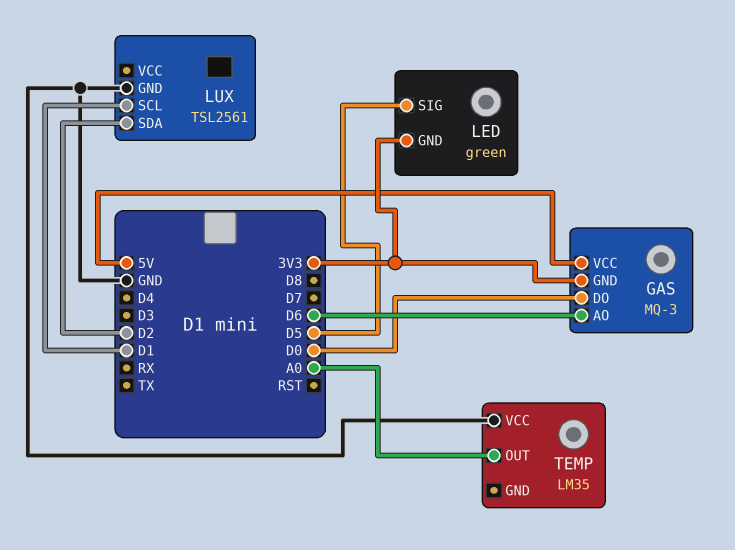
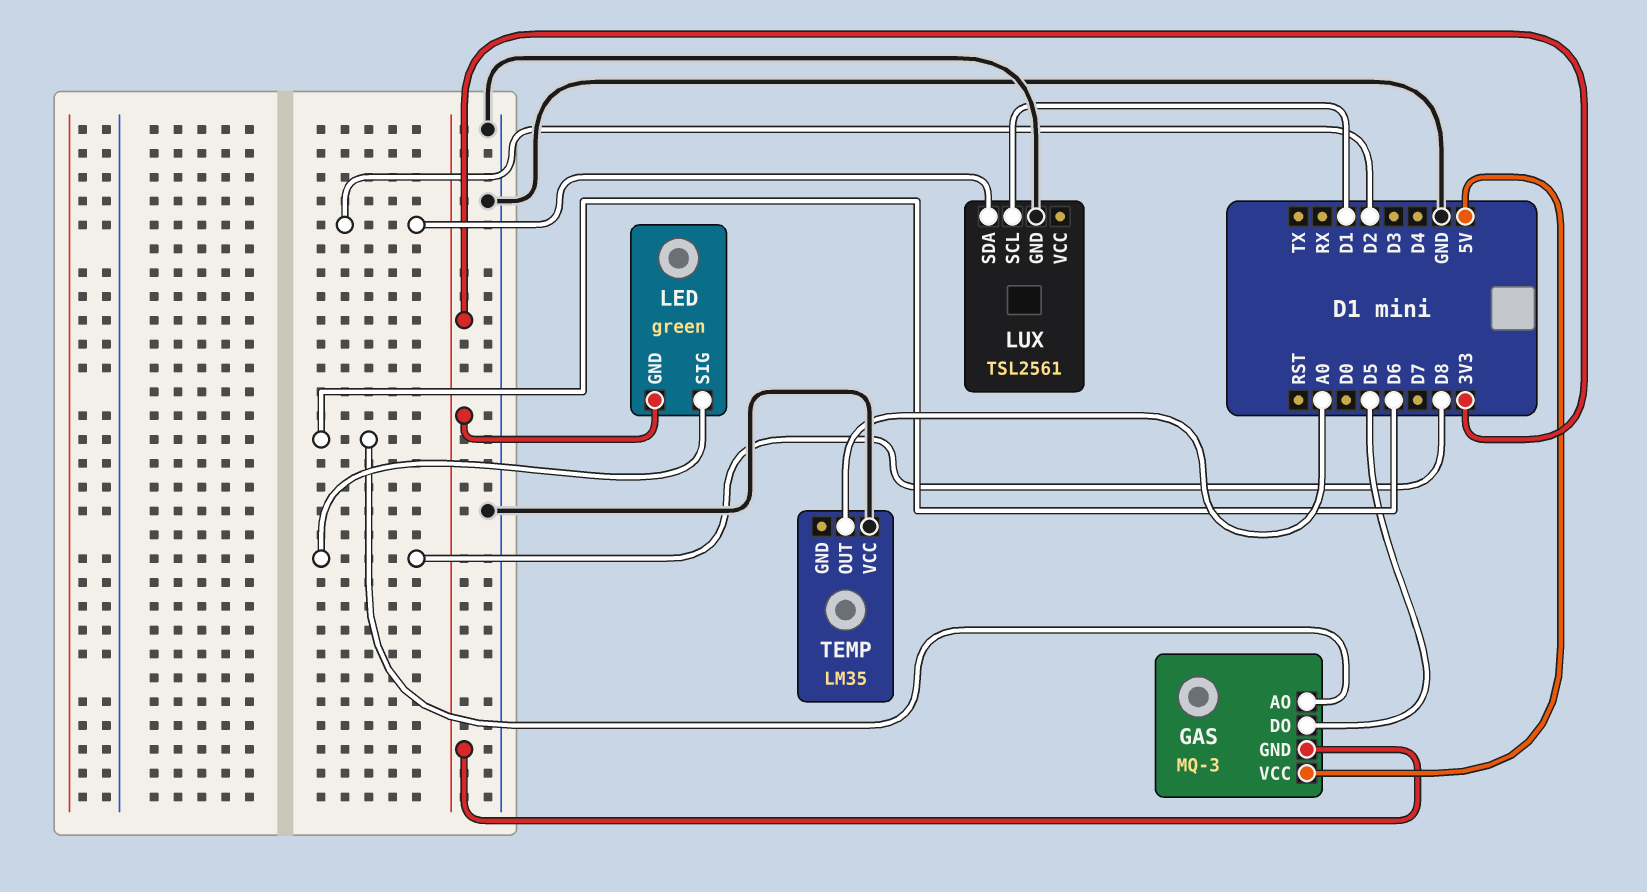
GAS pin DO: D0 -> D5
LED pin SIG: D5 -> D8

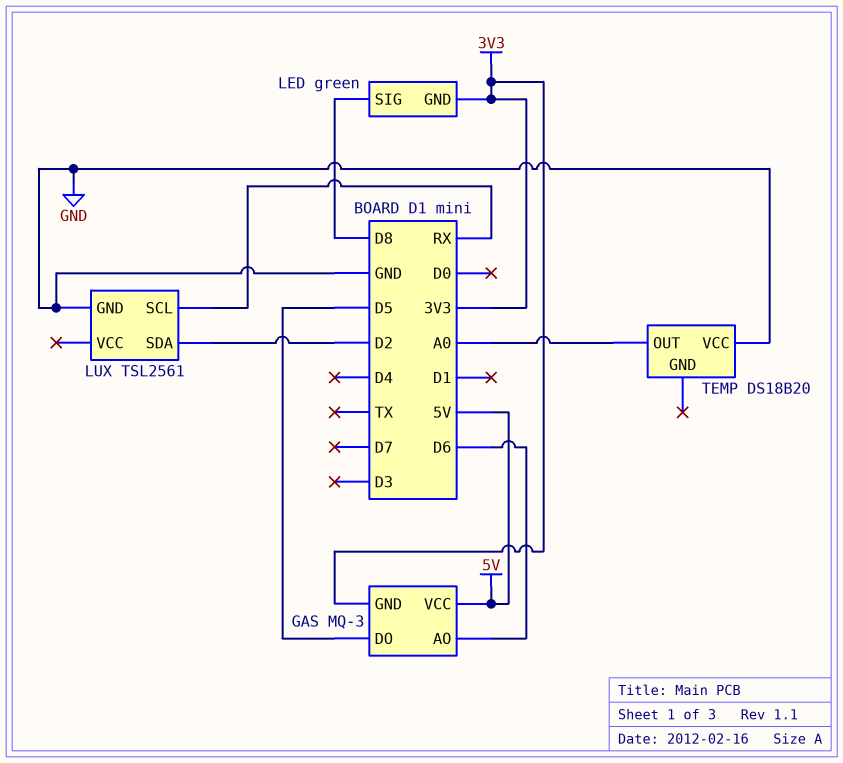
LUX pin SCL: D1 -> RX
TEMP: LM35 -> DS18B20

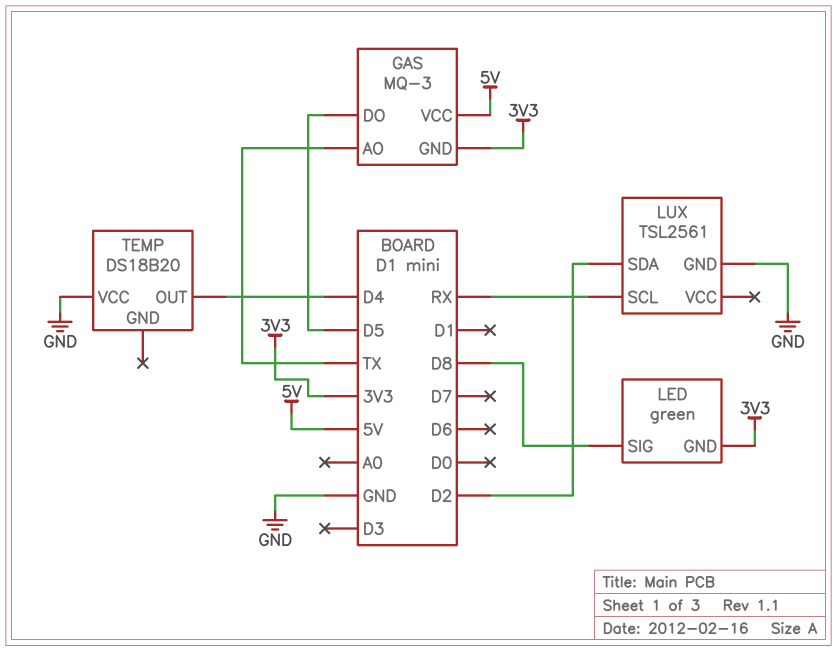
GAS pin AO: D6 -> TX
TEMP pin OUT: A0 -> D4

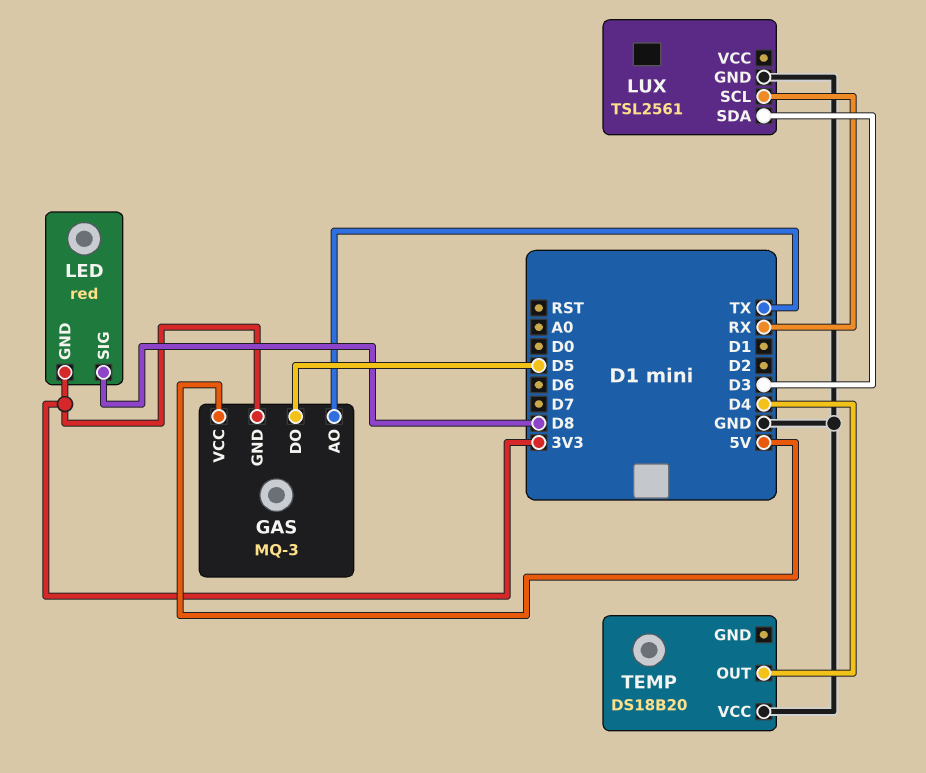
LED: green -> red
LUX pin SDA: D2 -> D3

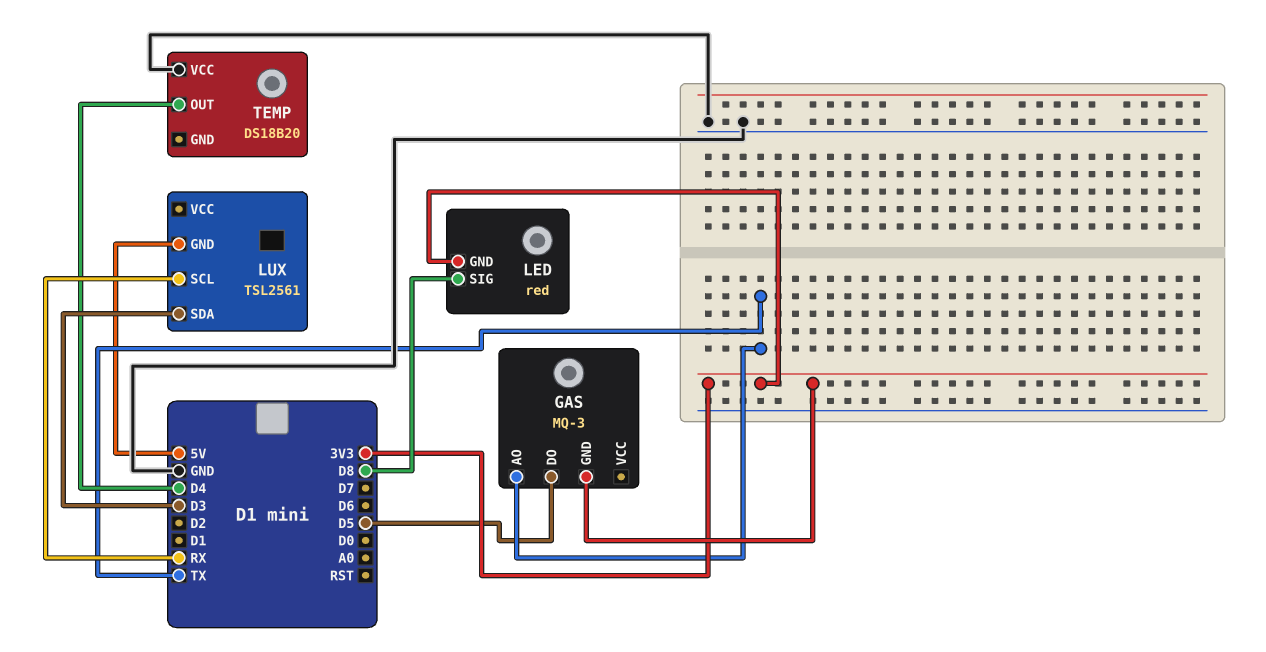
GAS pin VCC: 5V -> none
LUX pin GND: GND -> 5V

